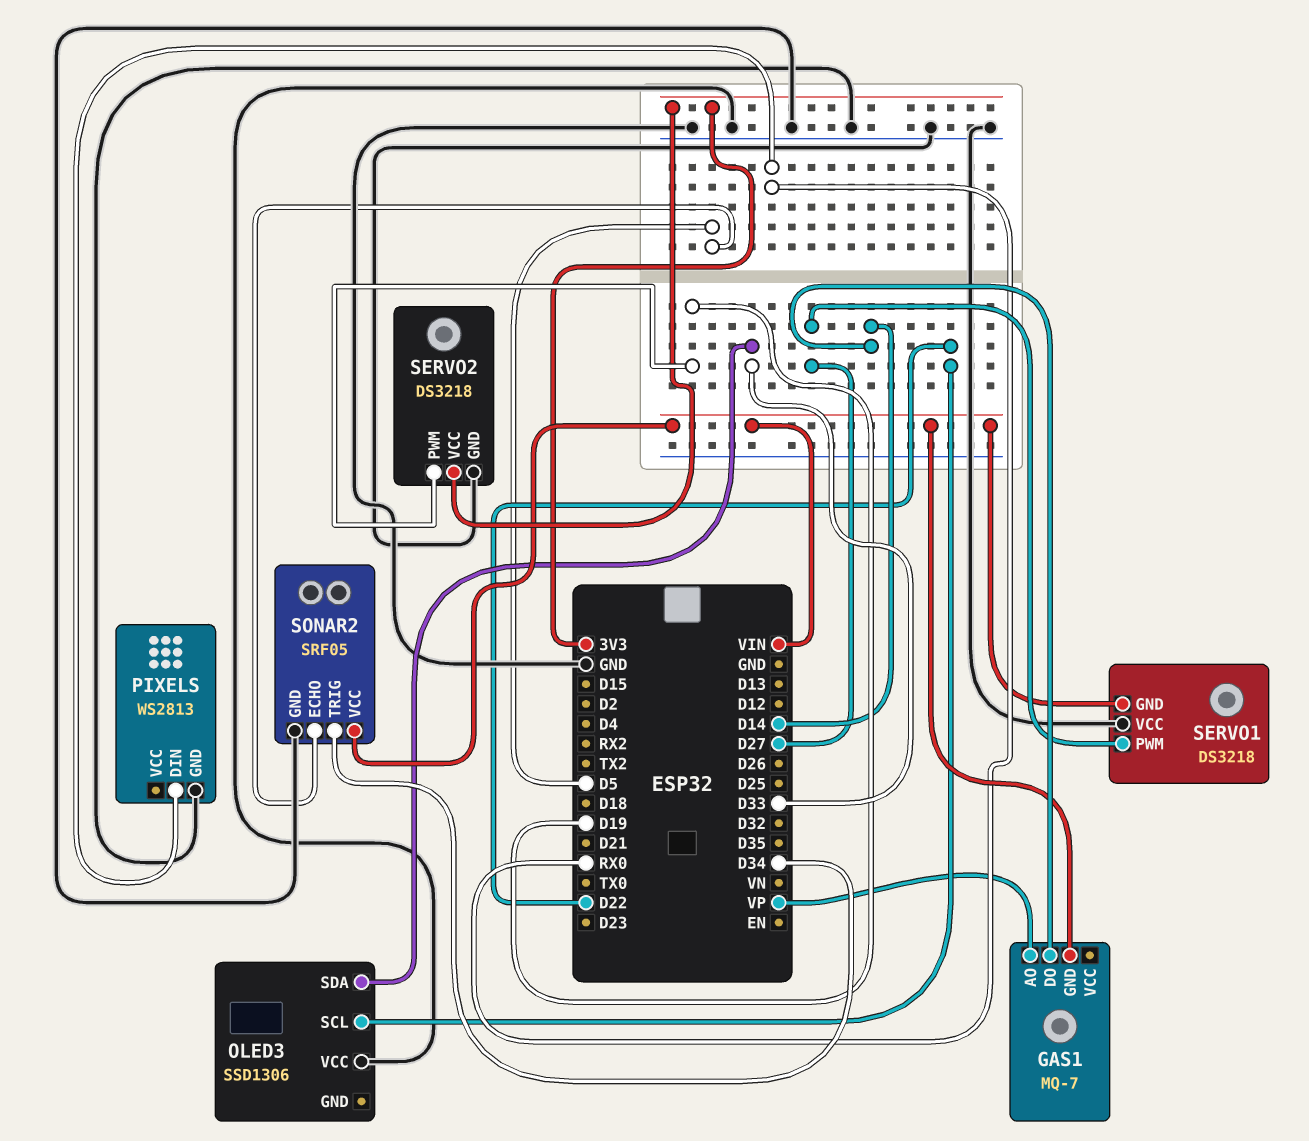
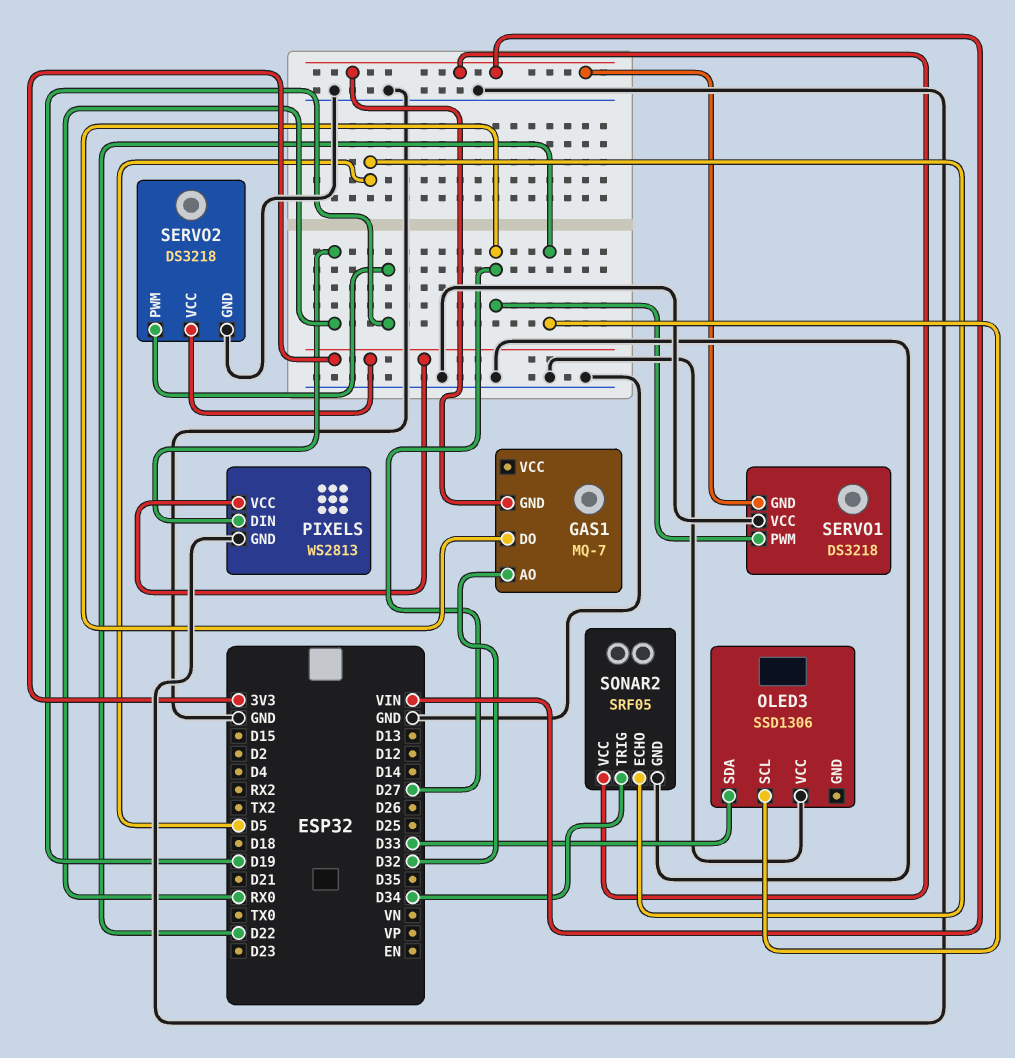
GAS1 pin AO: VP -> D32
GAS1 pin DO: D14 -> D27
PIXELS pin VCC: none -> 3V3

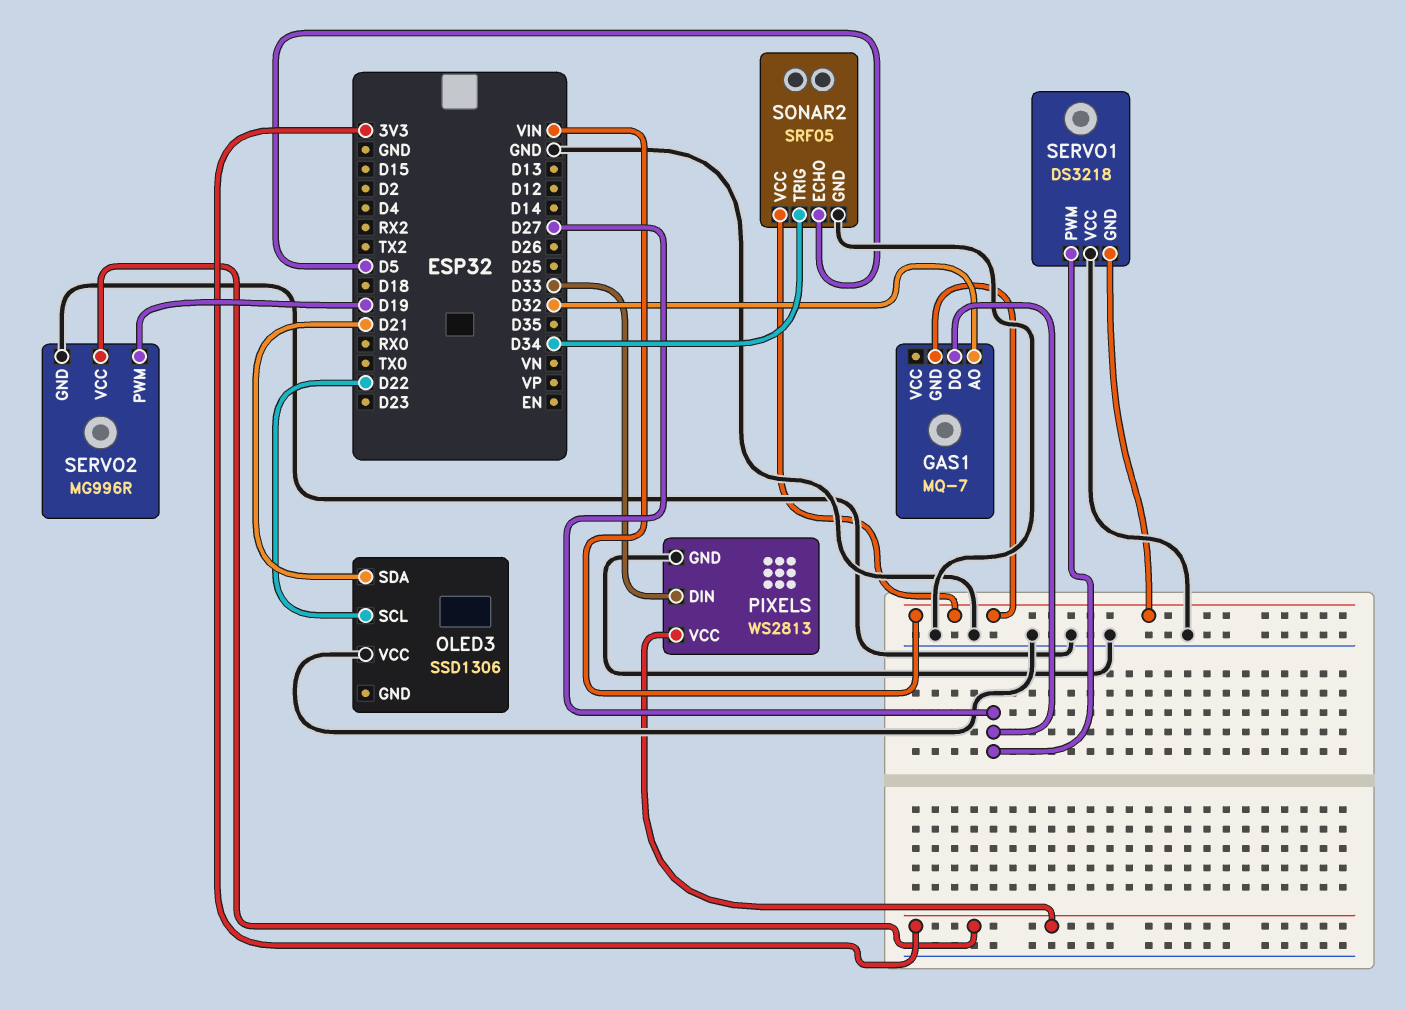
OLED3 pin SDA: D33 -> D21
PIXELS pin DIN: RX0 -> D33
SERVO2: DS3218 -> MG996R

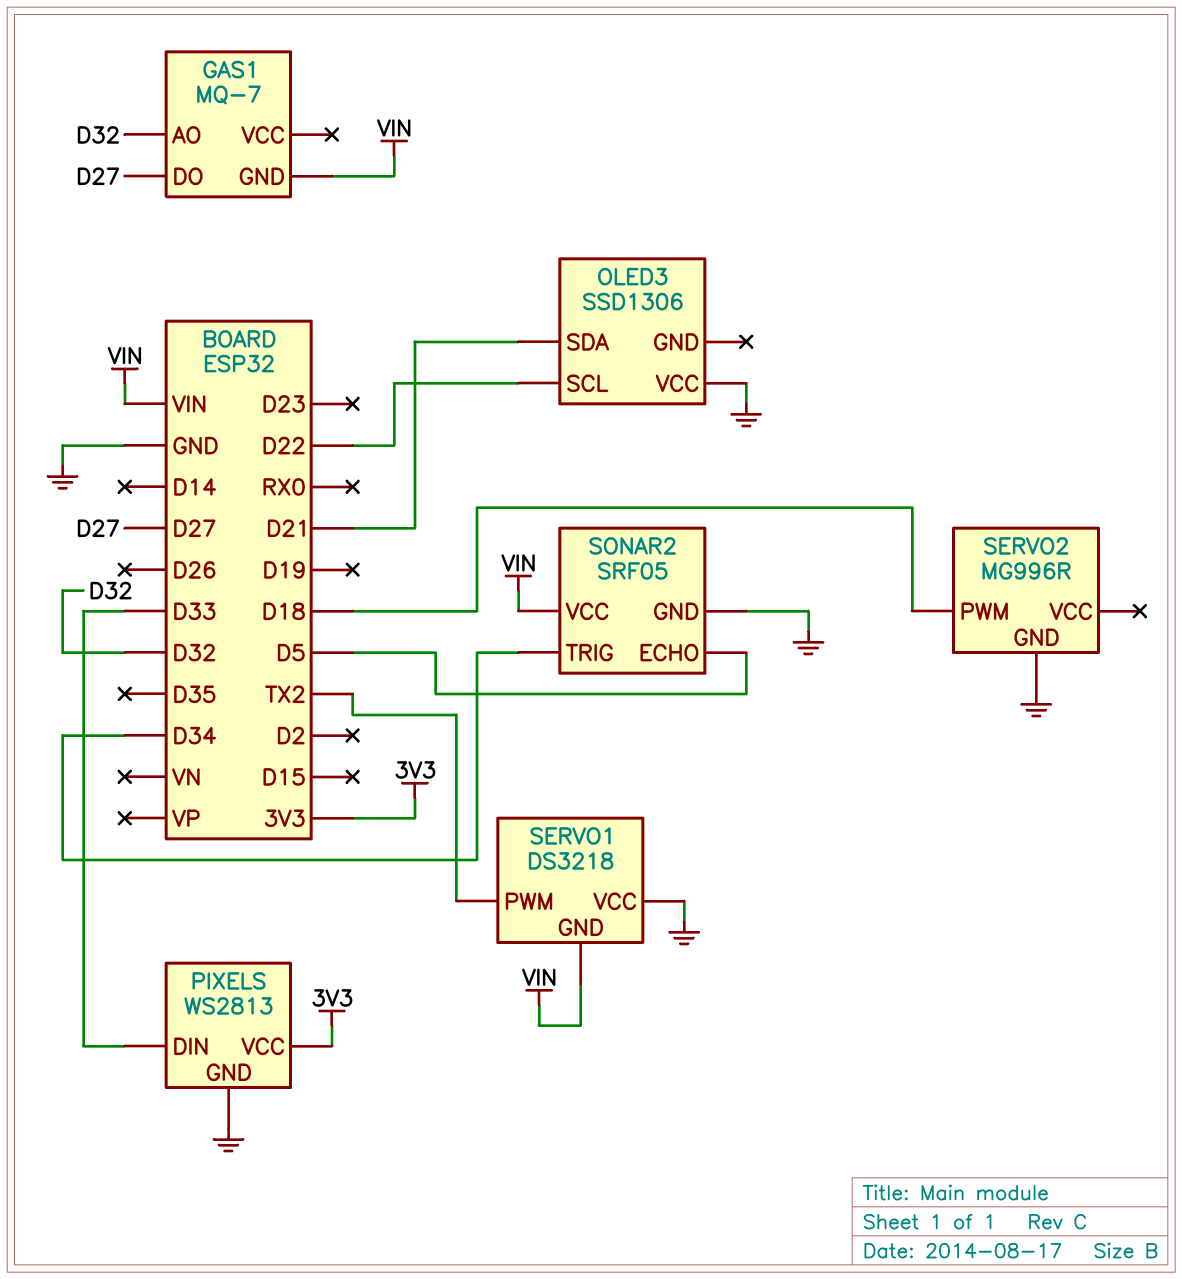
SERVO1 pin PWM: D27 -> TX2
SERVO2 pin PWM: D19 -> D18
SERVO2 pin VCC: 3V3 -> none

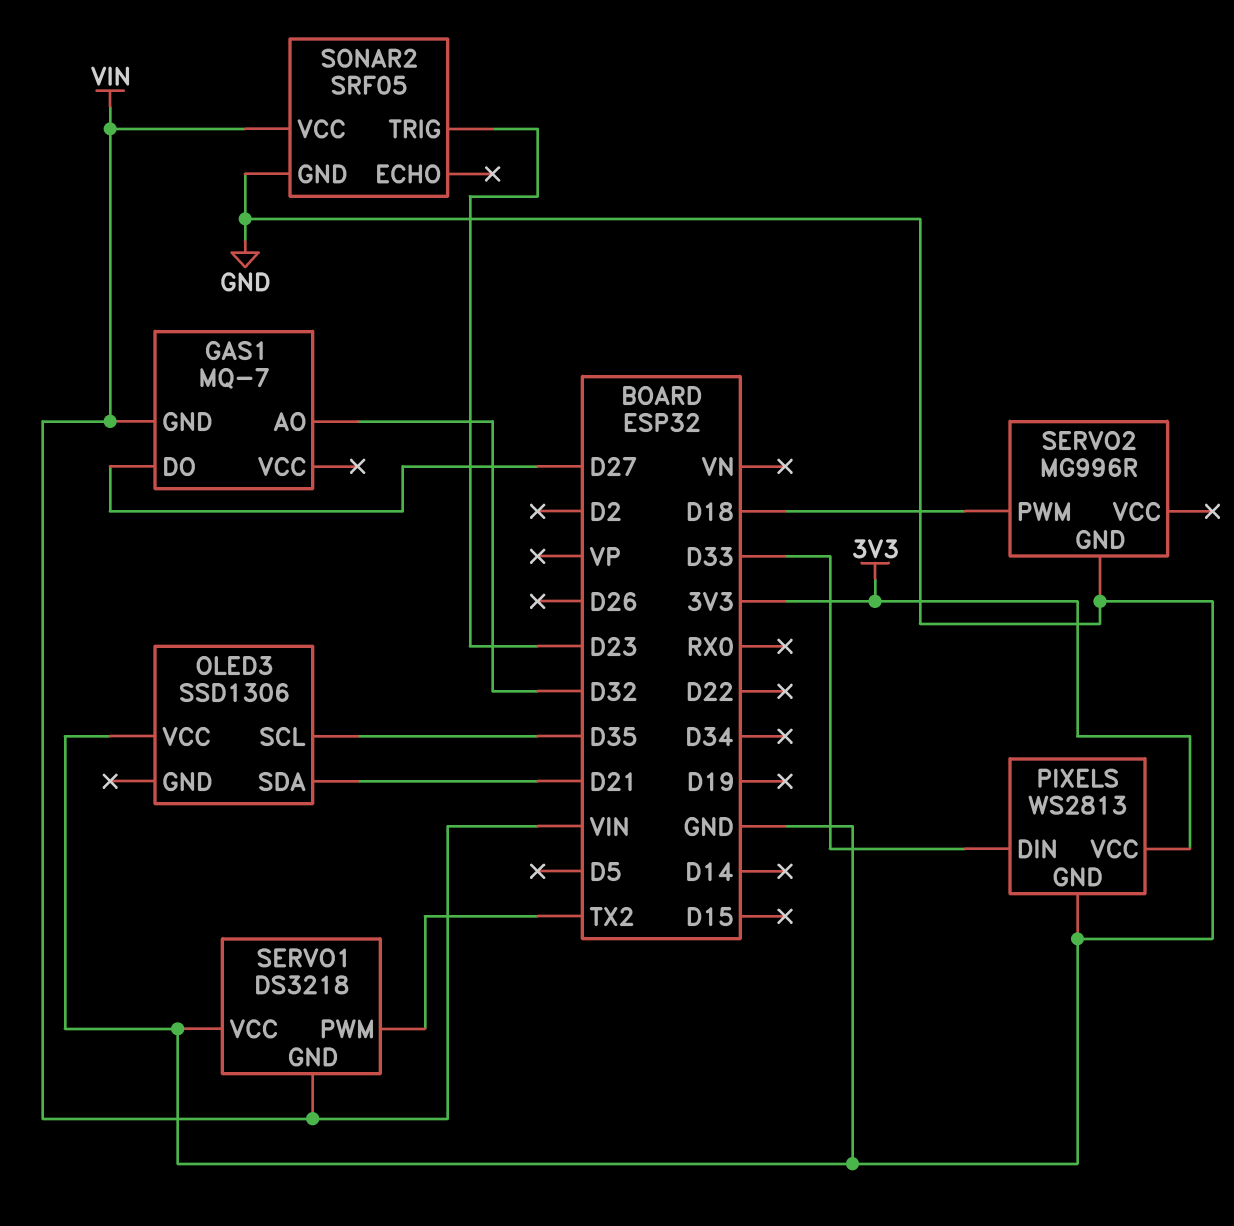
OLED3 pin SCL: D22 -> D35
SONAR2 pin ECHO: D5 -> none
SONAR2 pin TRIG: D34 -> D23

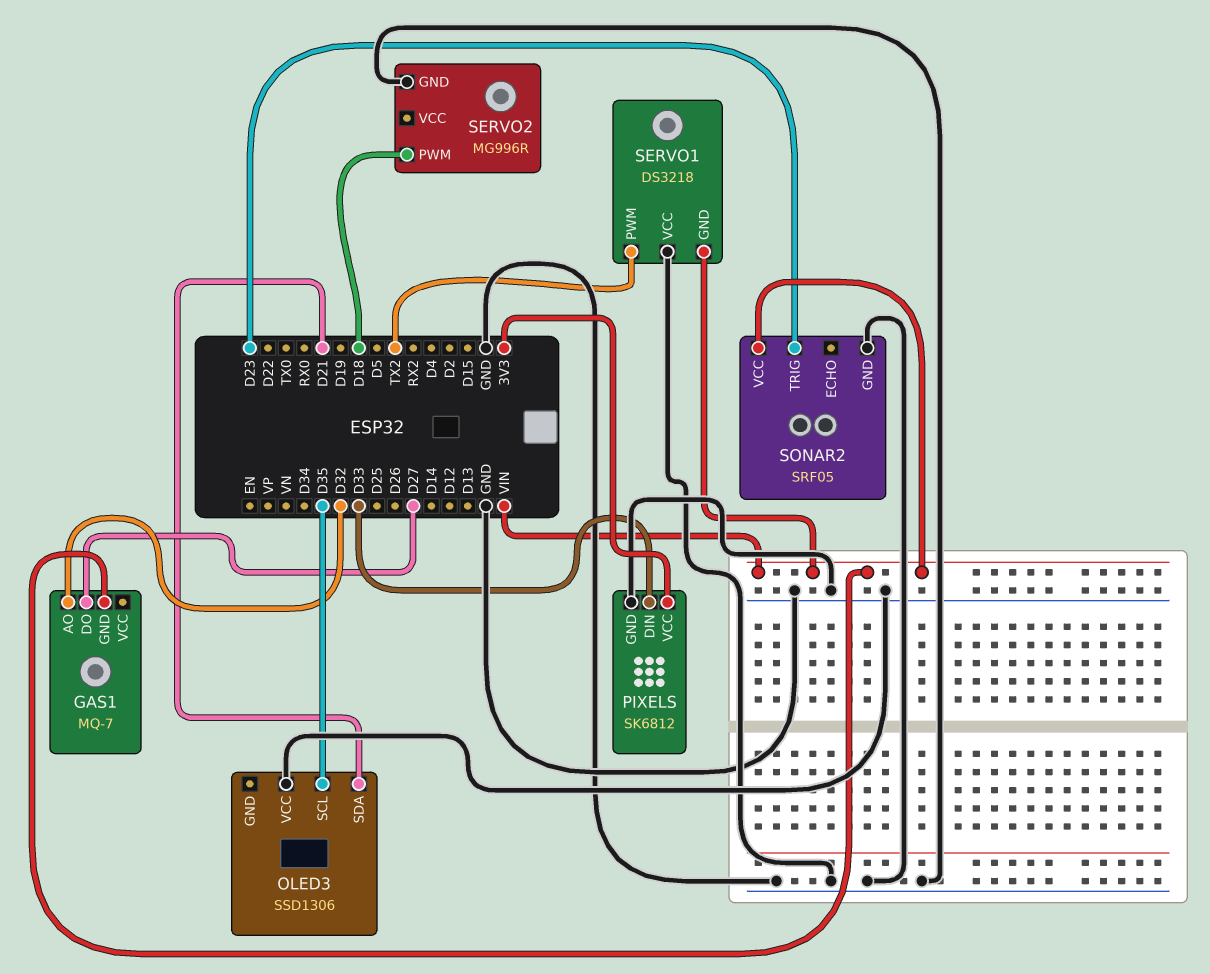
PIXELS: WS2813 -> SK6812

